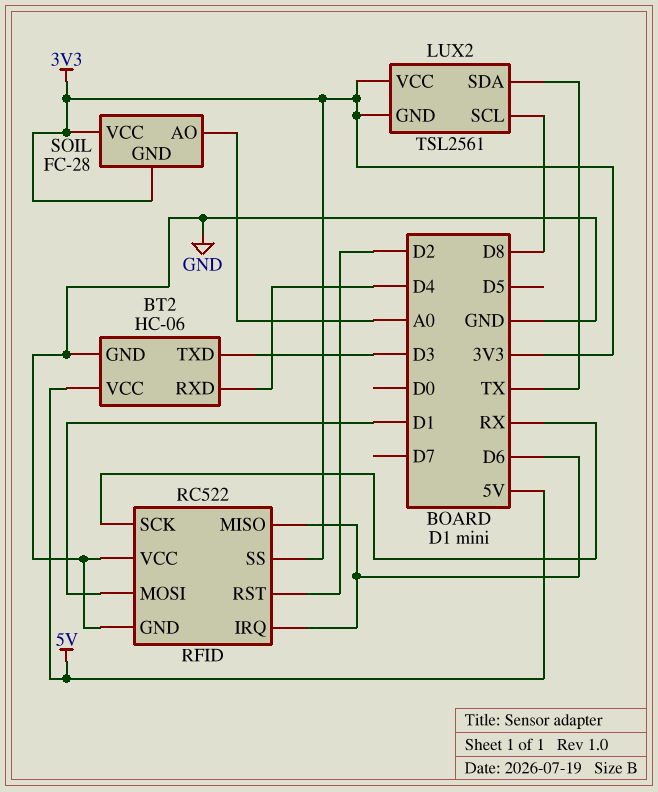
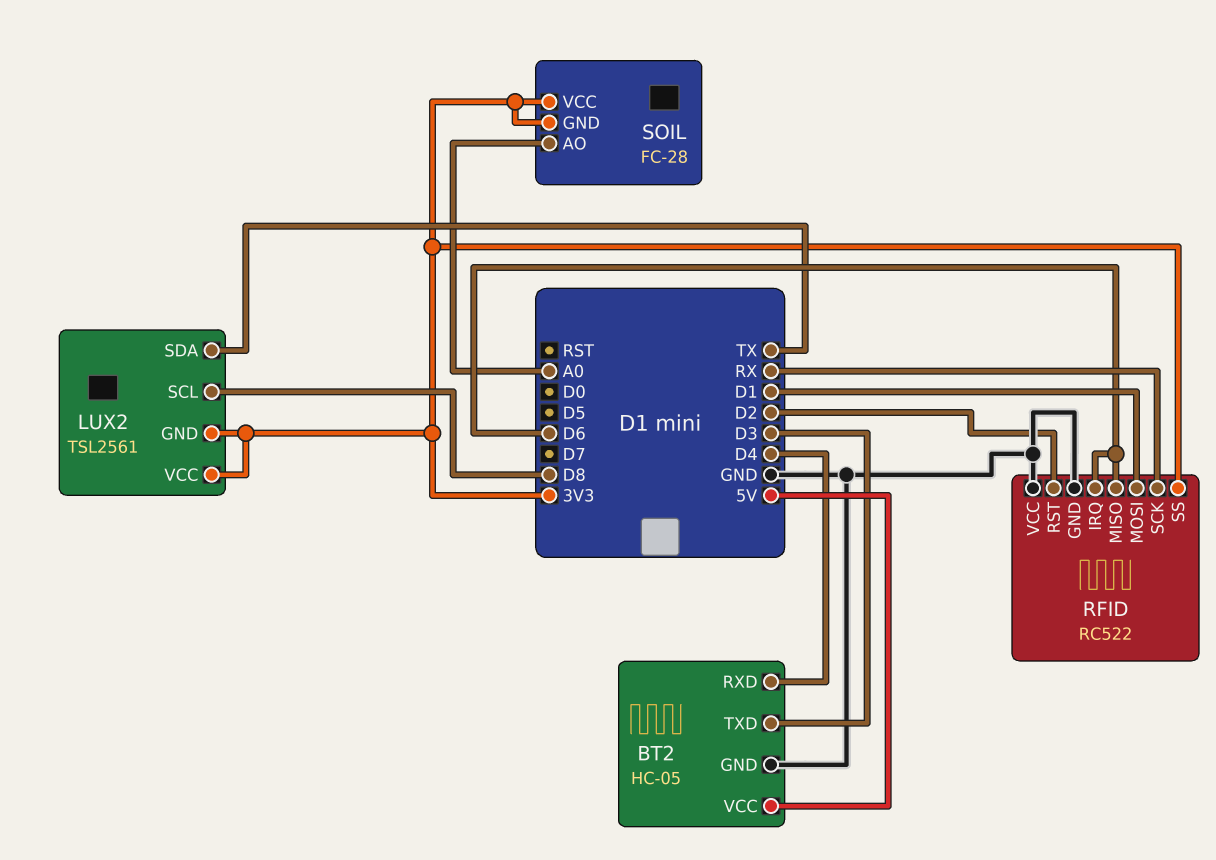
BT2: HC-06 -> HC-05

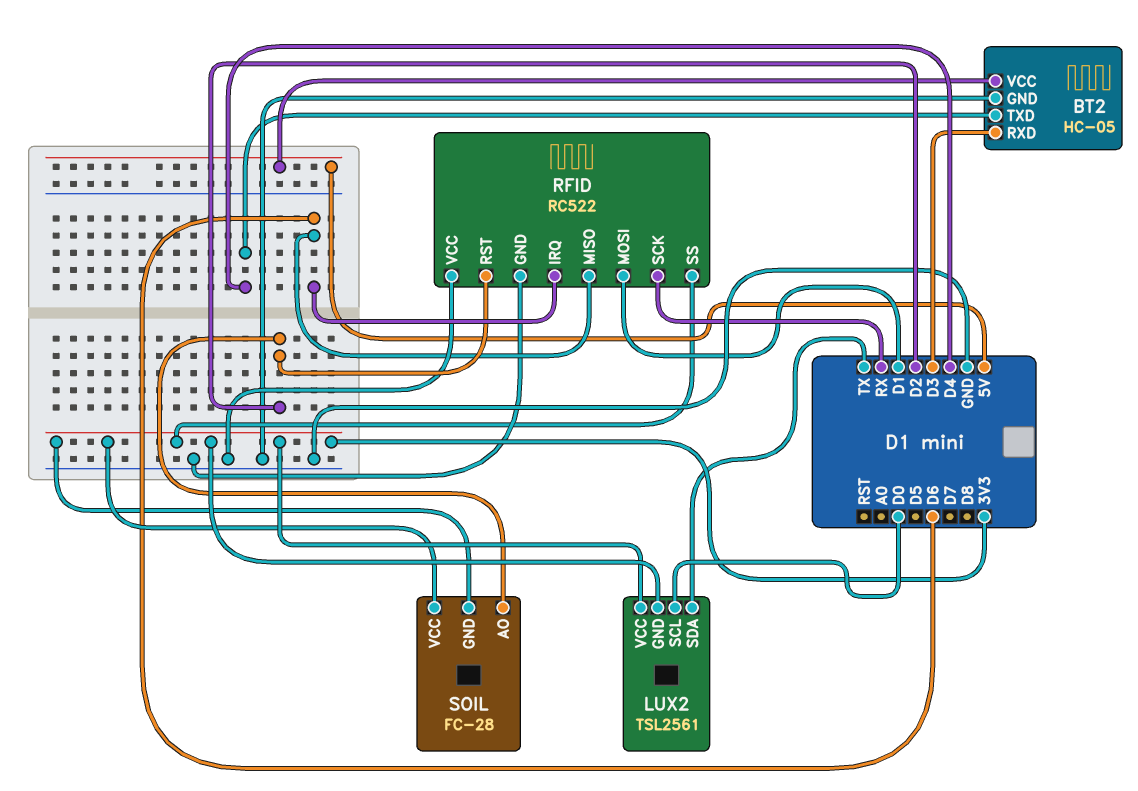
BT2 pin RXD: D4 -> D3
BT2 pin TXD: D3 -> D4
LUX2 pin SCL: D8 -> D0
SOIL pin AO: A0 -> D2

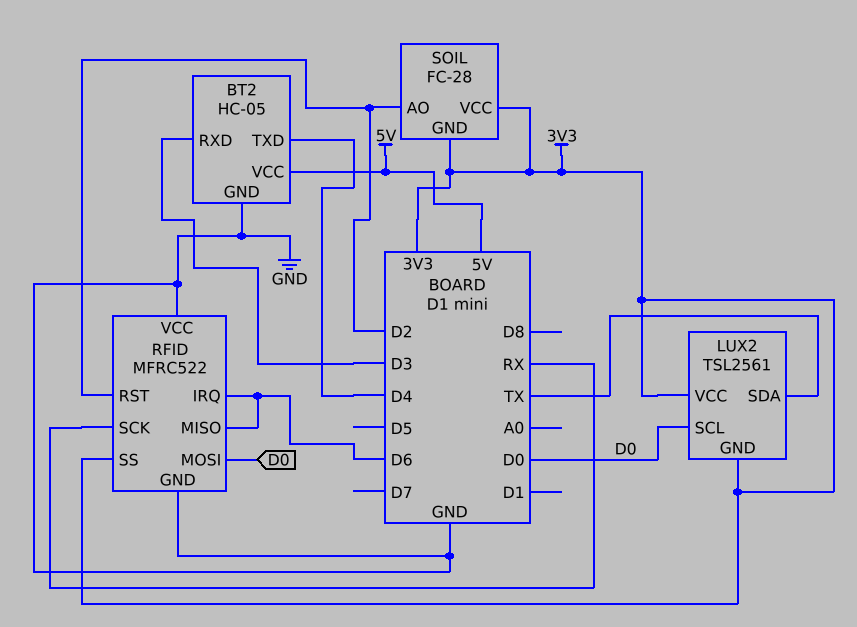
RFID: RC522 -> MFRC522
RFID pin MOSI: D1 -> D0

